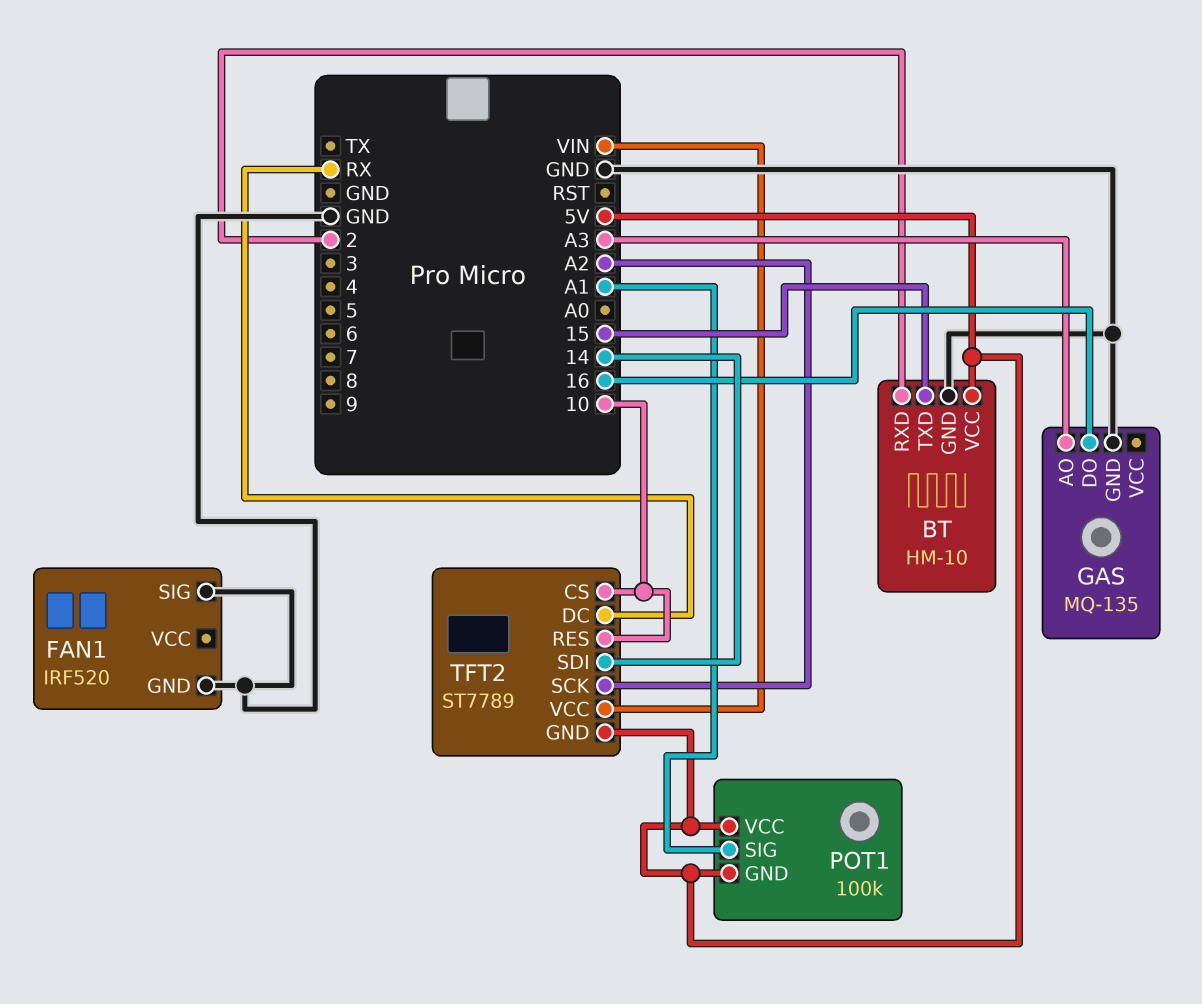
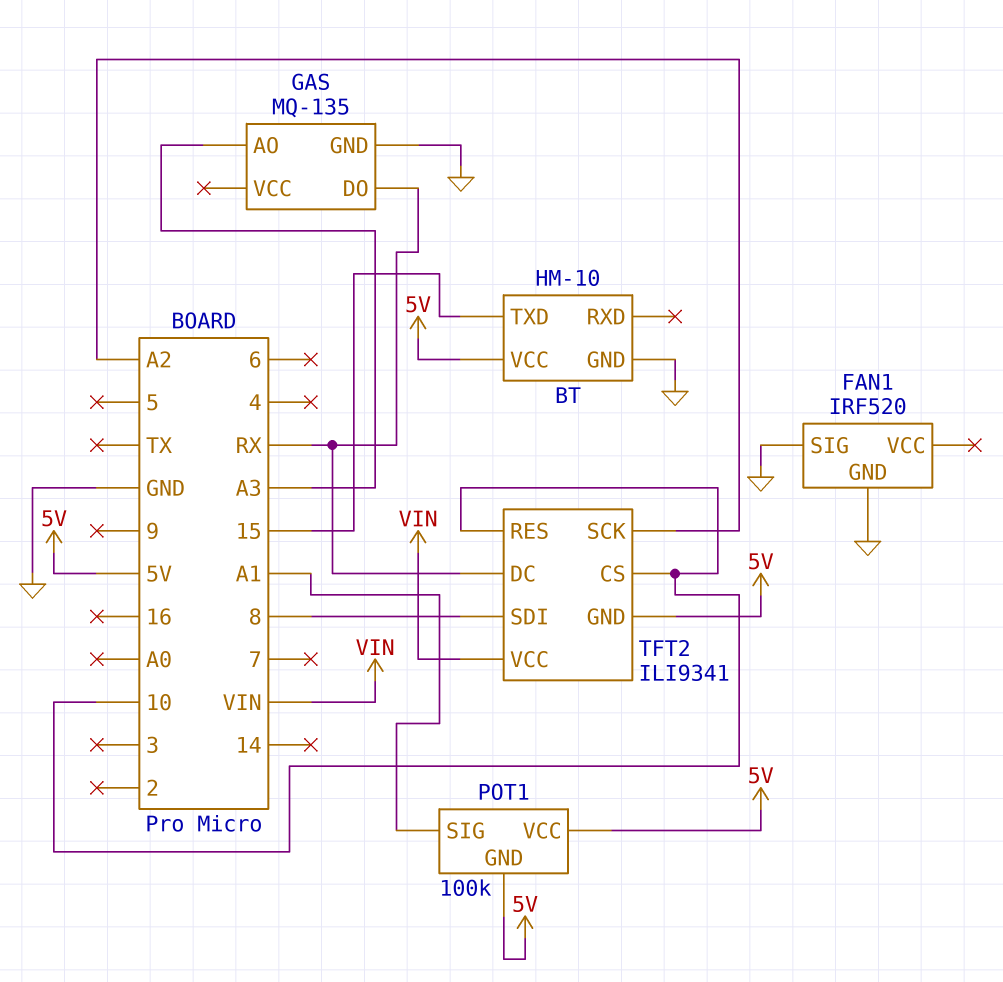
BT pin RXD: 2 -> none
GAS pin DO: 16 -> RX
TFT2: ST7789 -> ILI9341
TFT2 pin SDI: 14 -> 8

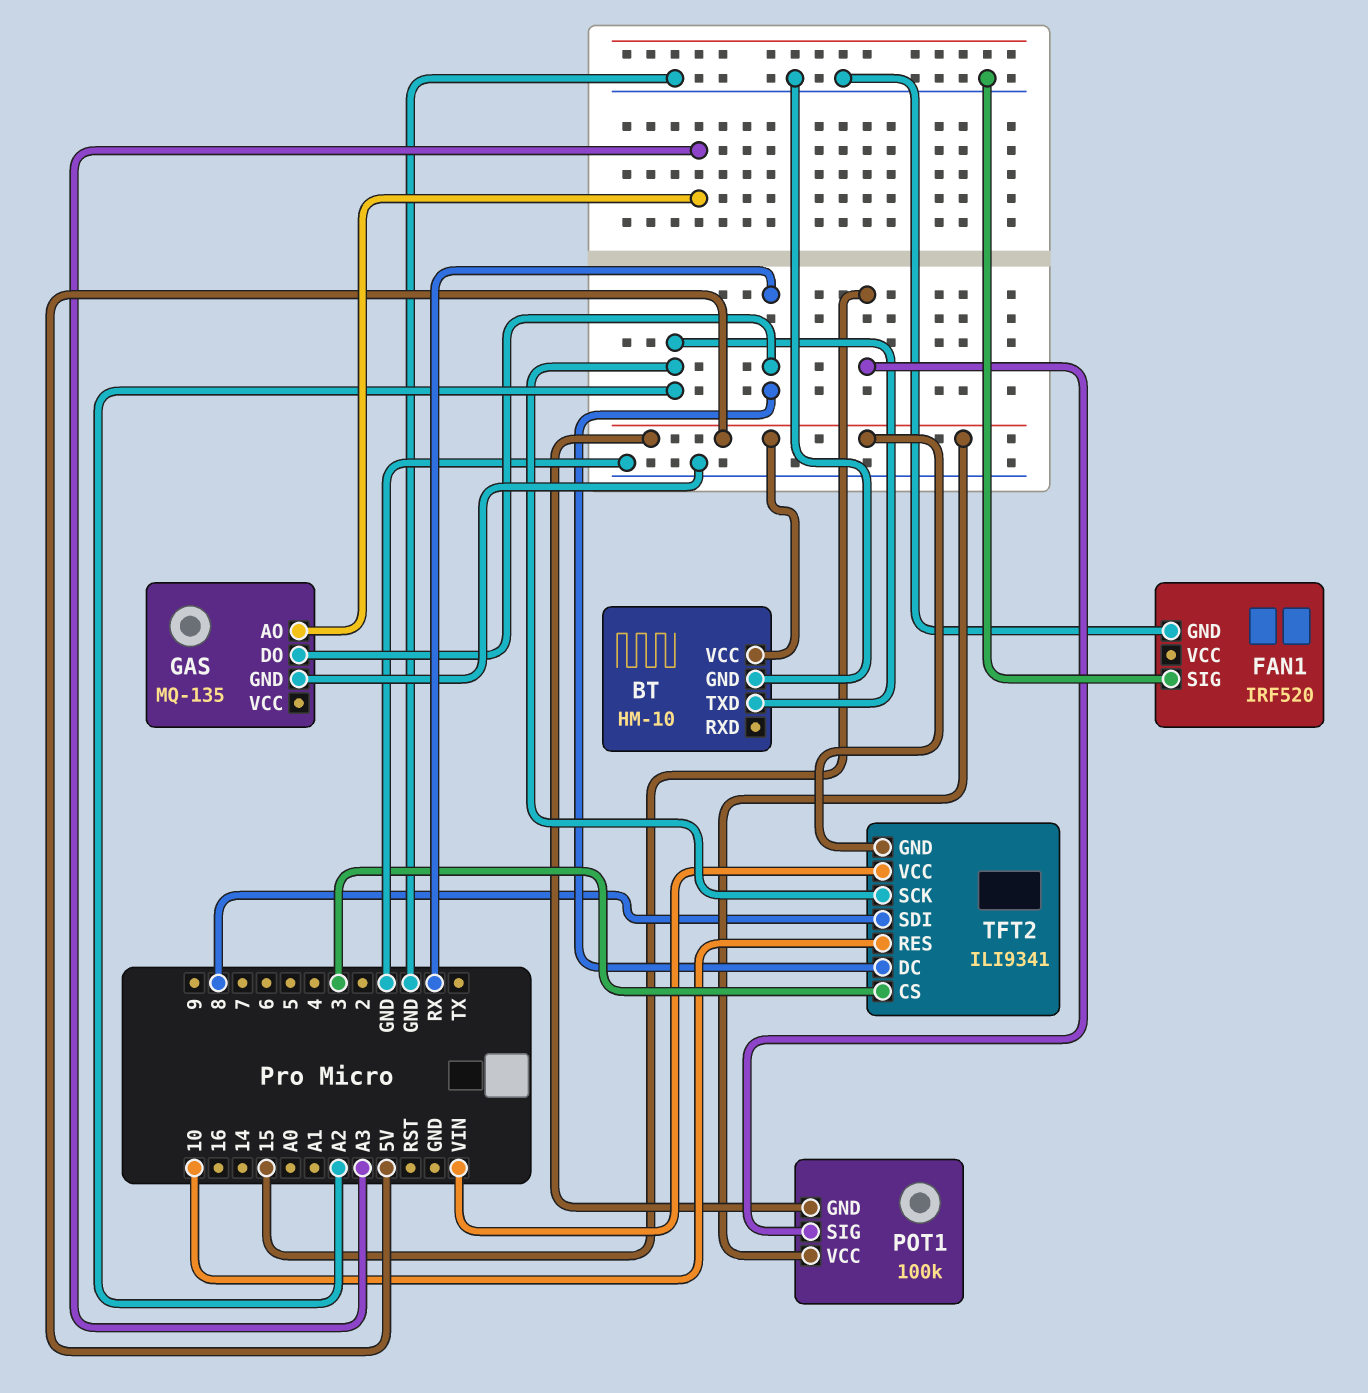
BT pin TXD: 15 -> A2
POT1 pin SIG: A1 -> 15
TFT2 pin CS: 10 -> 3

